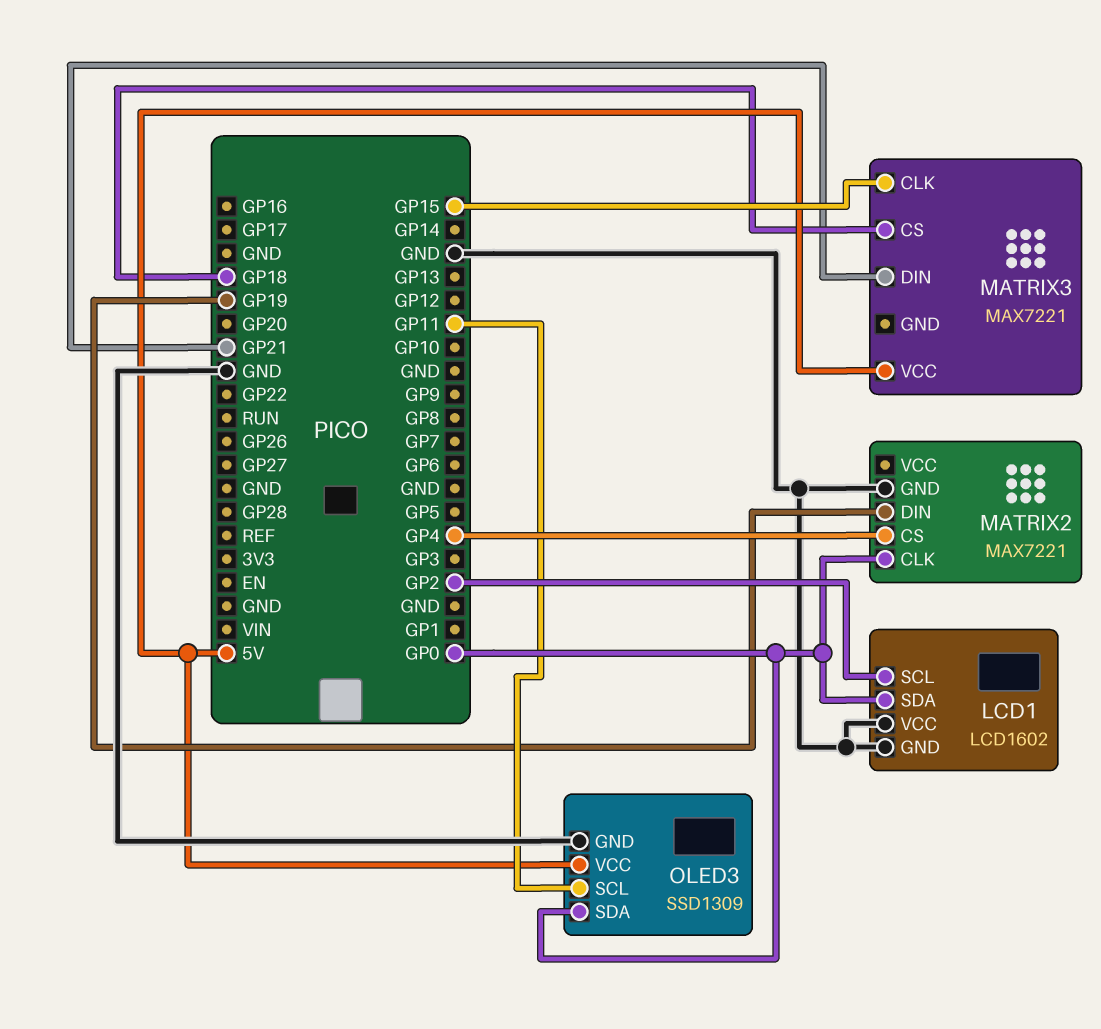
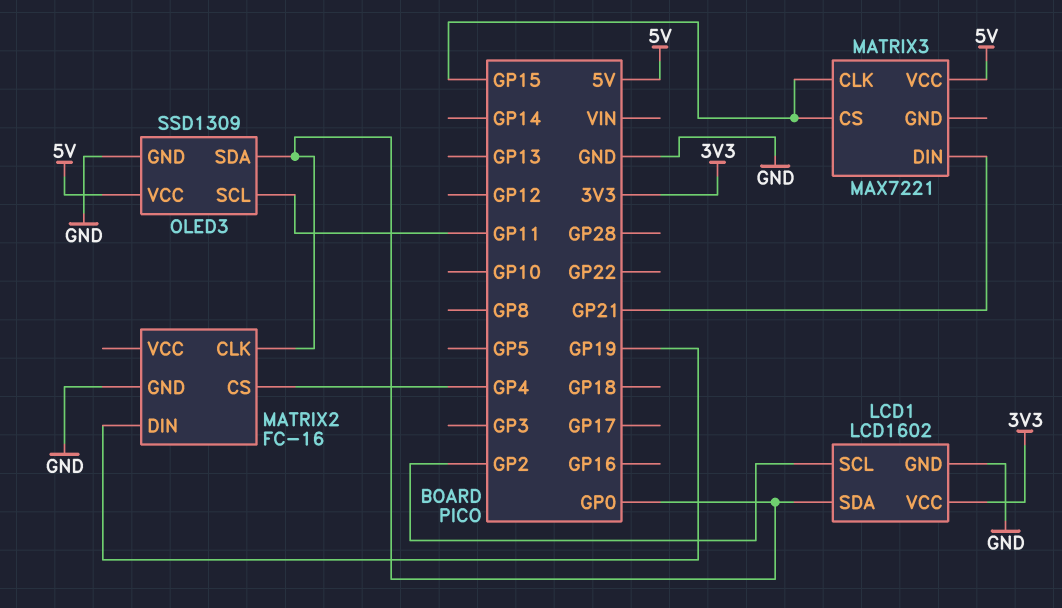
LCD1 pin VCC: GND -> 3V3
MATRIX2: MAX7221 -> FC-16
MATRIX3 pin CS: GP18 -> GP15

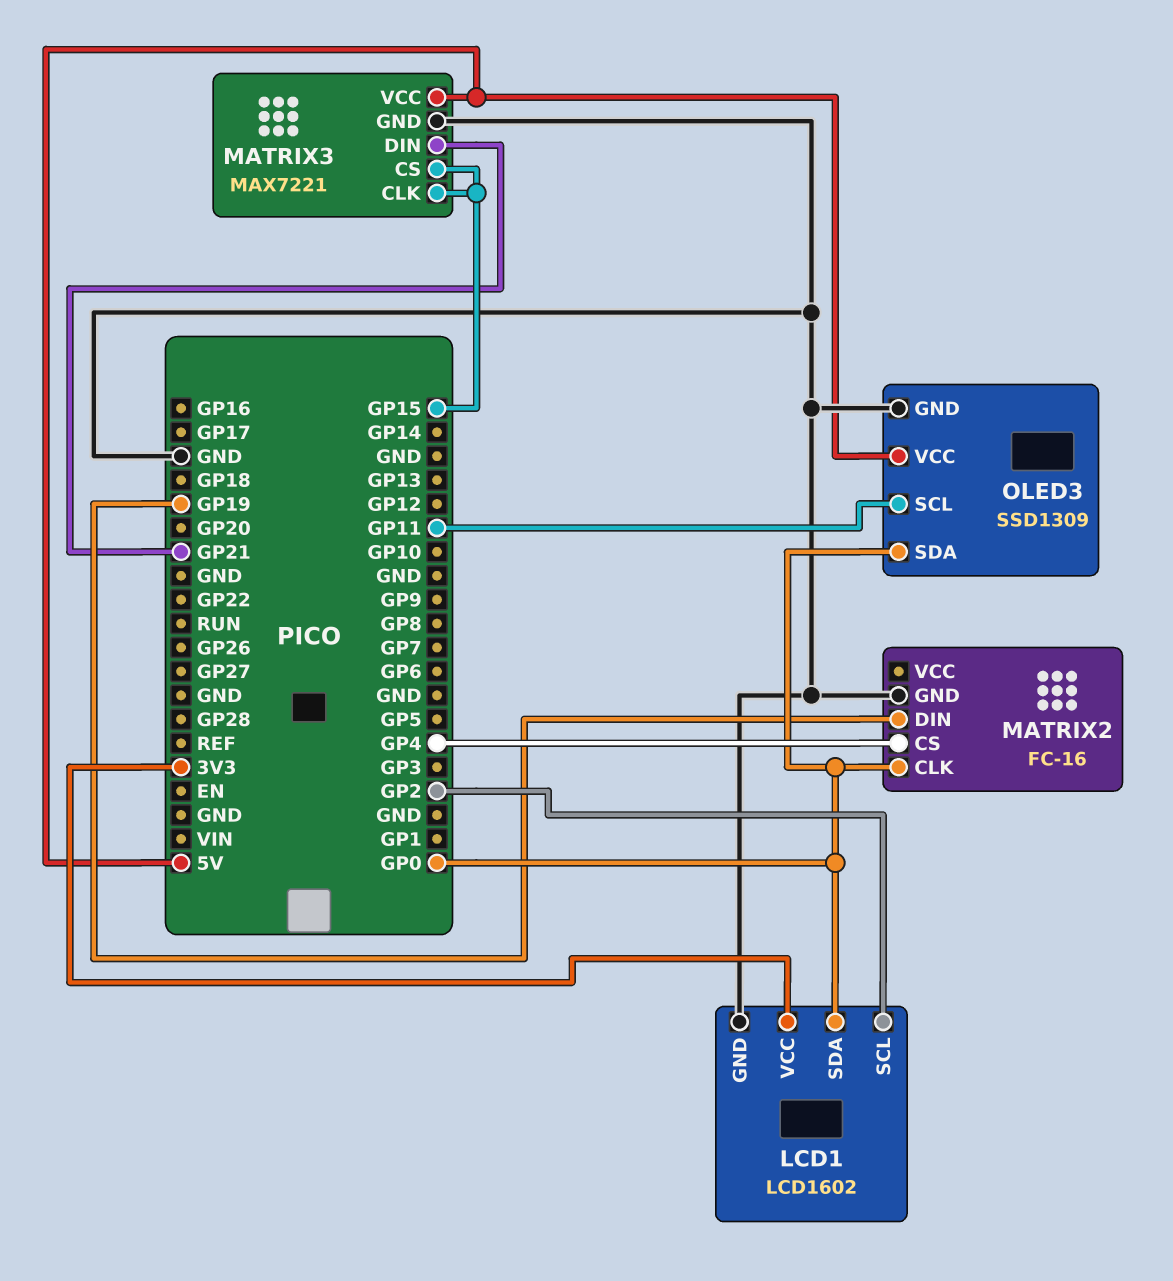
MATRIX3 pin GND: none -> GND

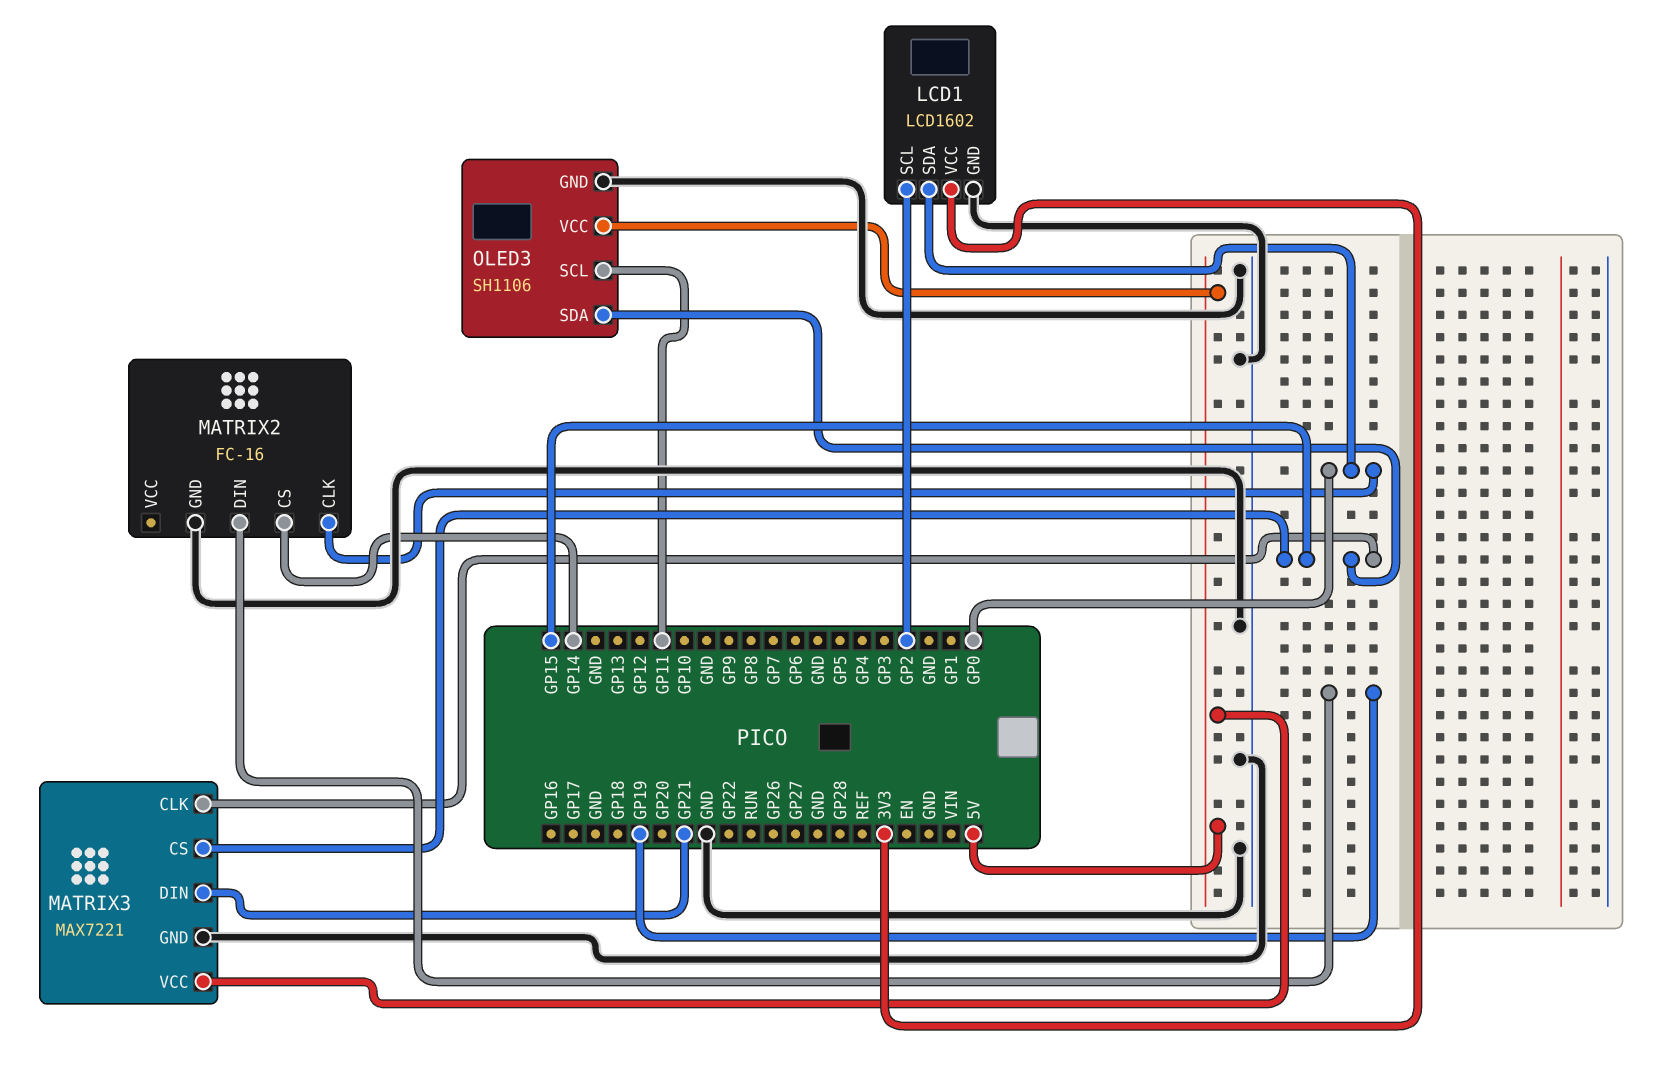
MATRIX2 pin CS: GP4 -> GP14
OLED3: SSD1309 -> SH1106
OLED3 pin SDA: GP0 -> GP15

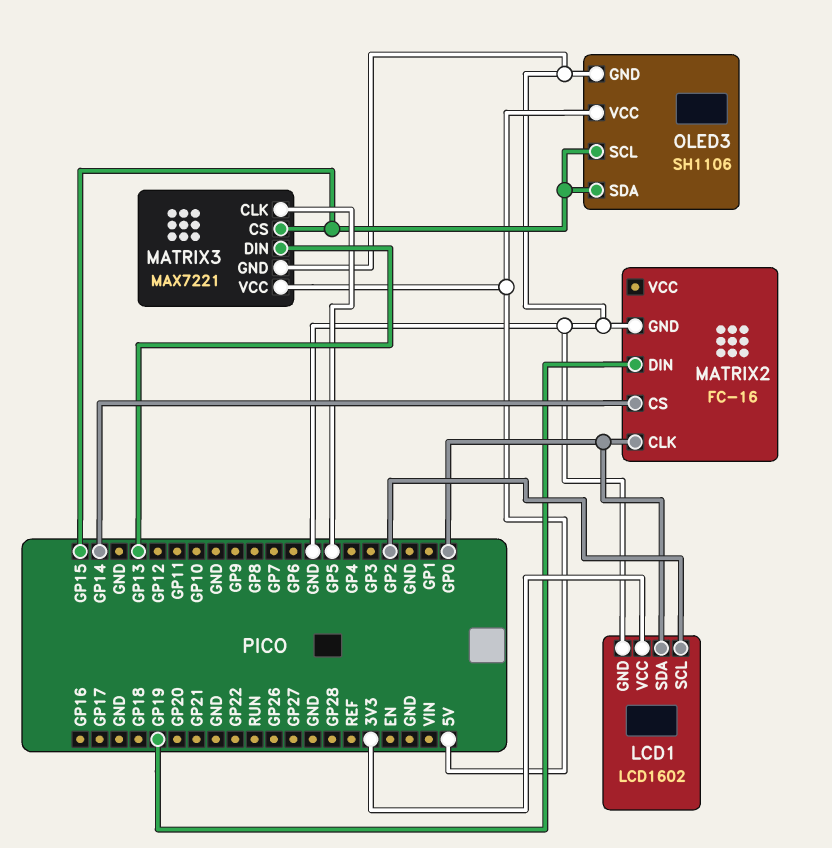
MATRIX3 pin CLK: GP15 -> GP5
MATRIX3 pin DIN: GP21 -> GP13
OLED3 pin SCL: GP11 -> GP15

